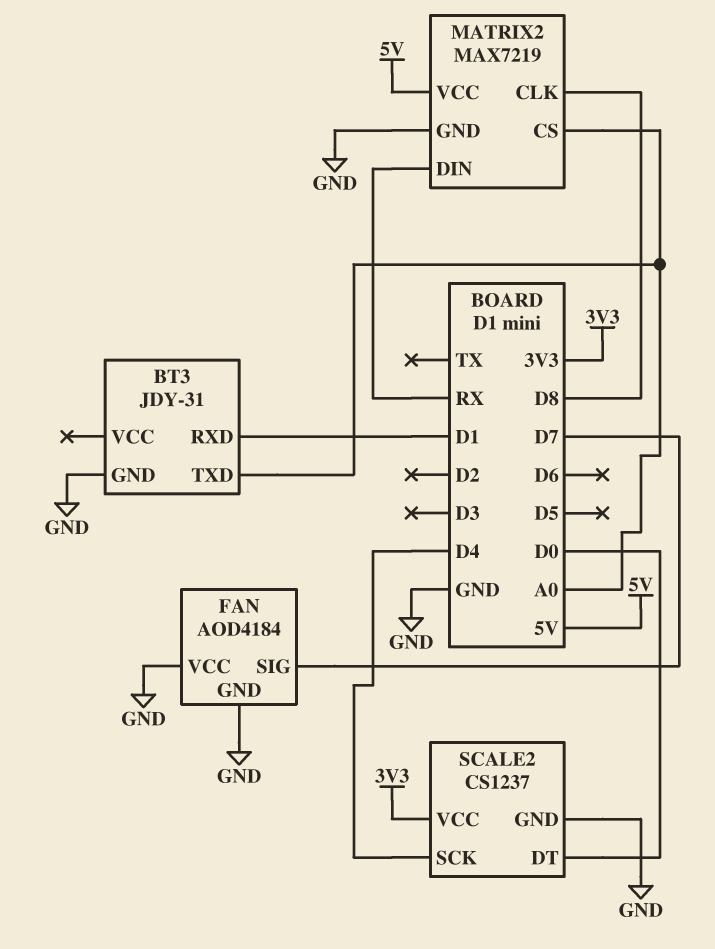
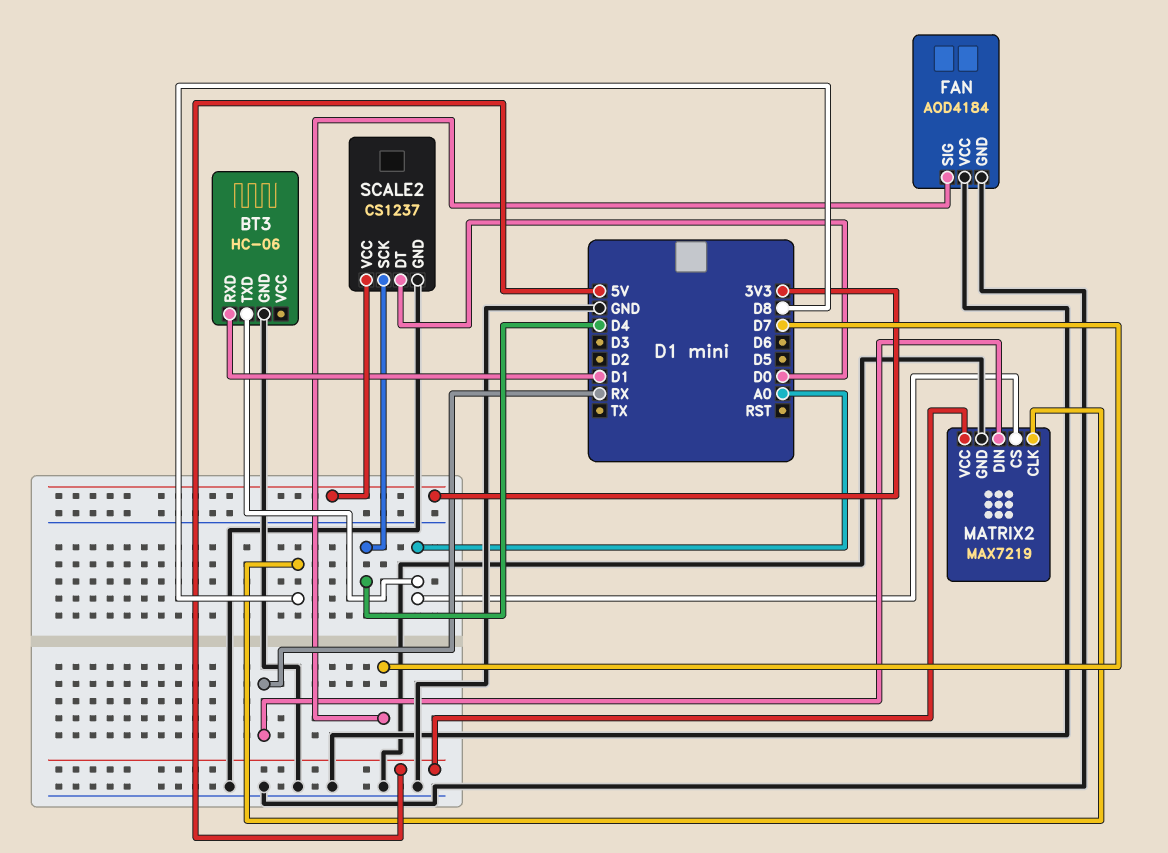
BT3: JDY-31 -> HC-06

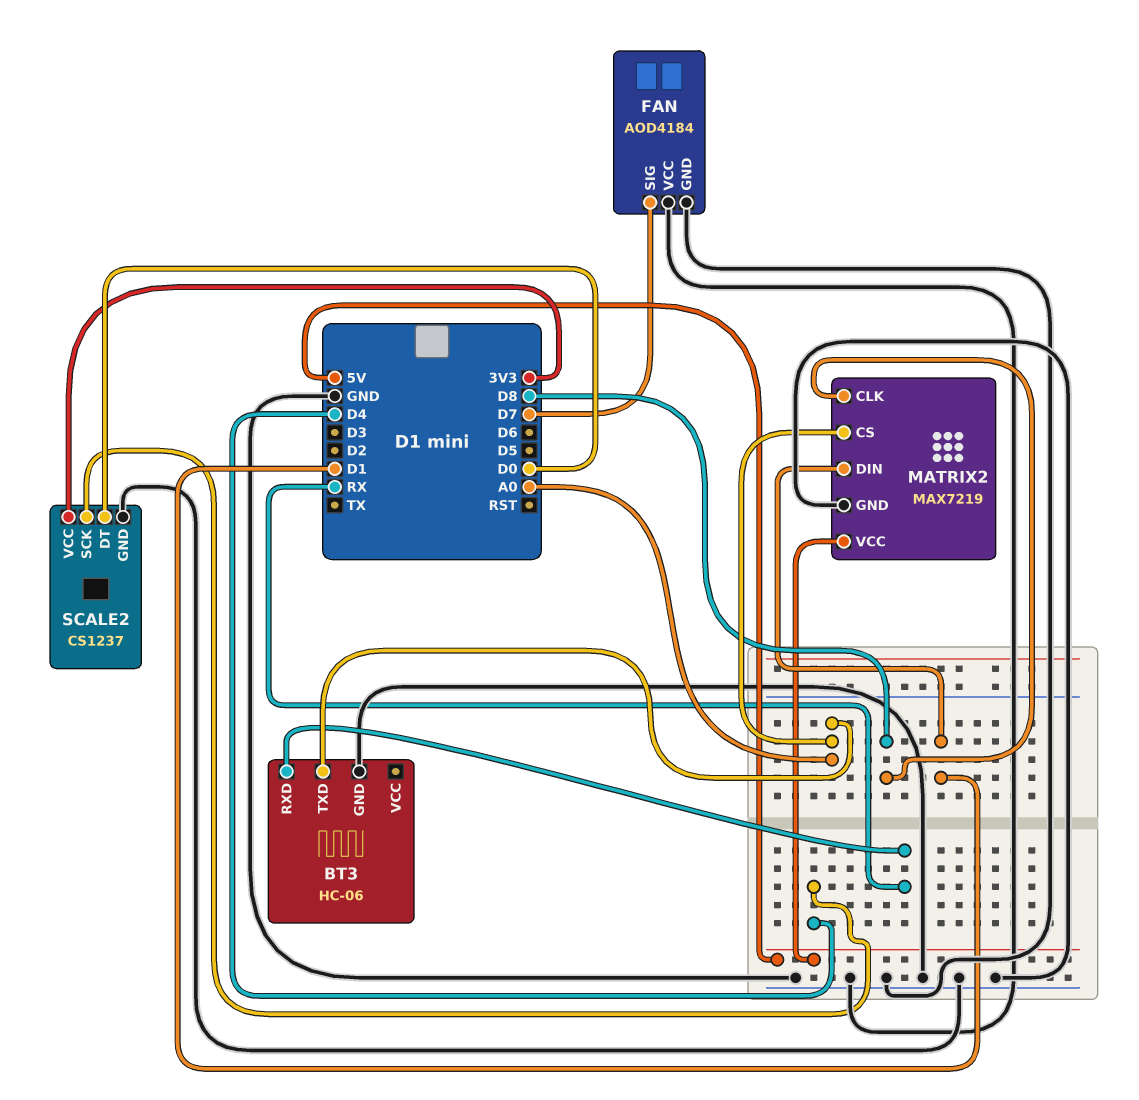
BT3 pin RXD: D1 -> RX
MATRIX2 pin DIN: RX -> D1

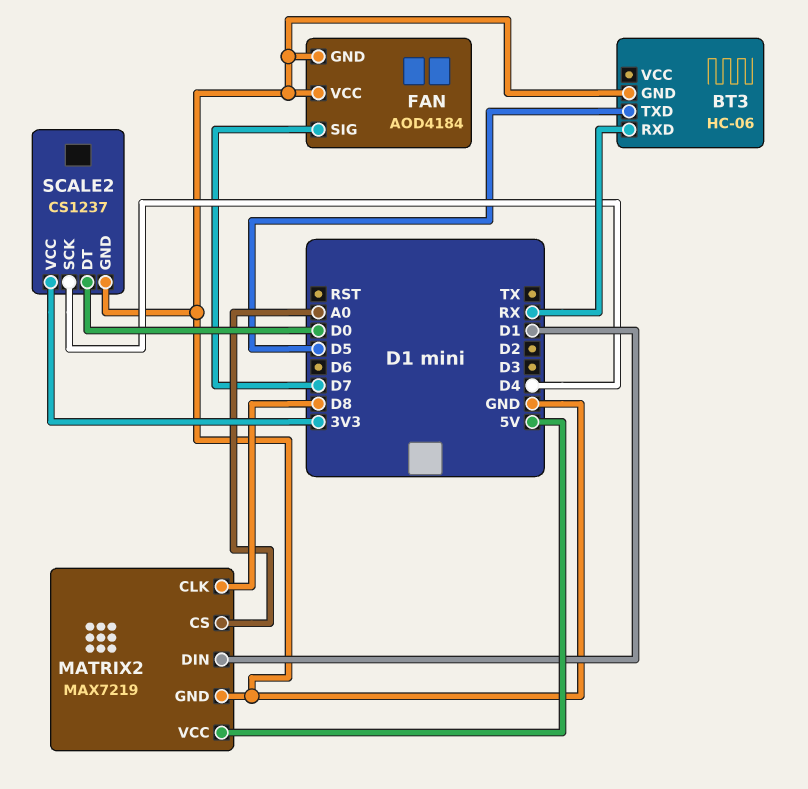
BT3 pin TXD: A0 -> D5

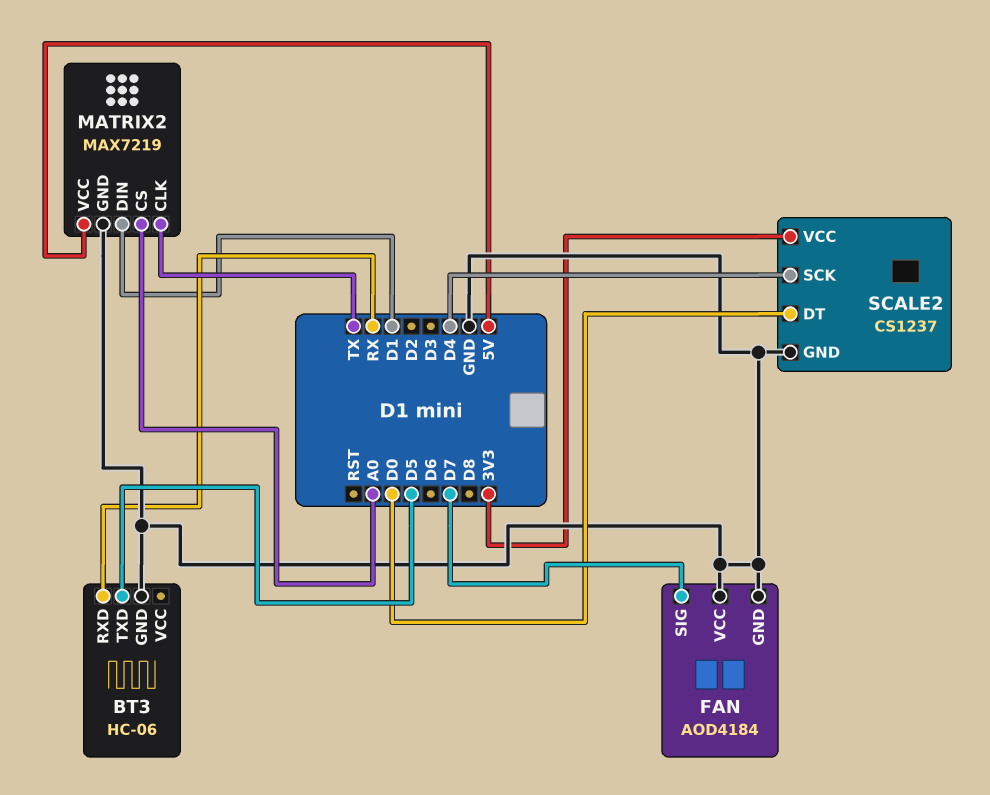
MATRIX2 pin CLK: D8 -> TX

